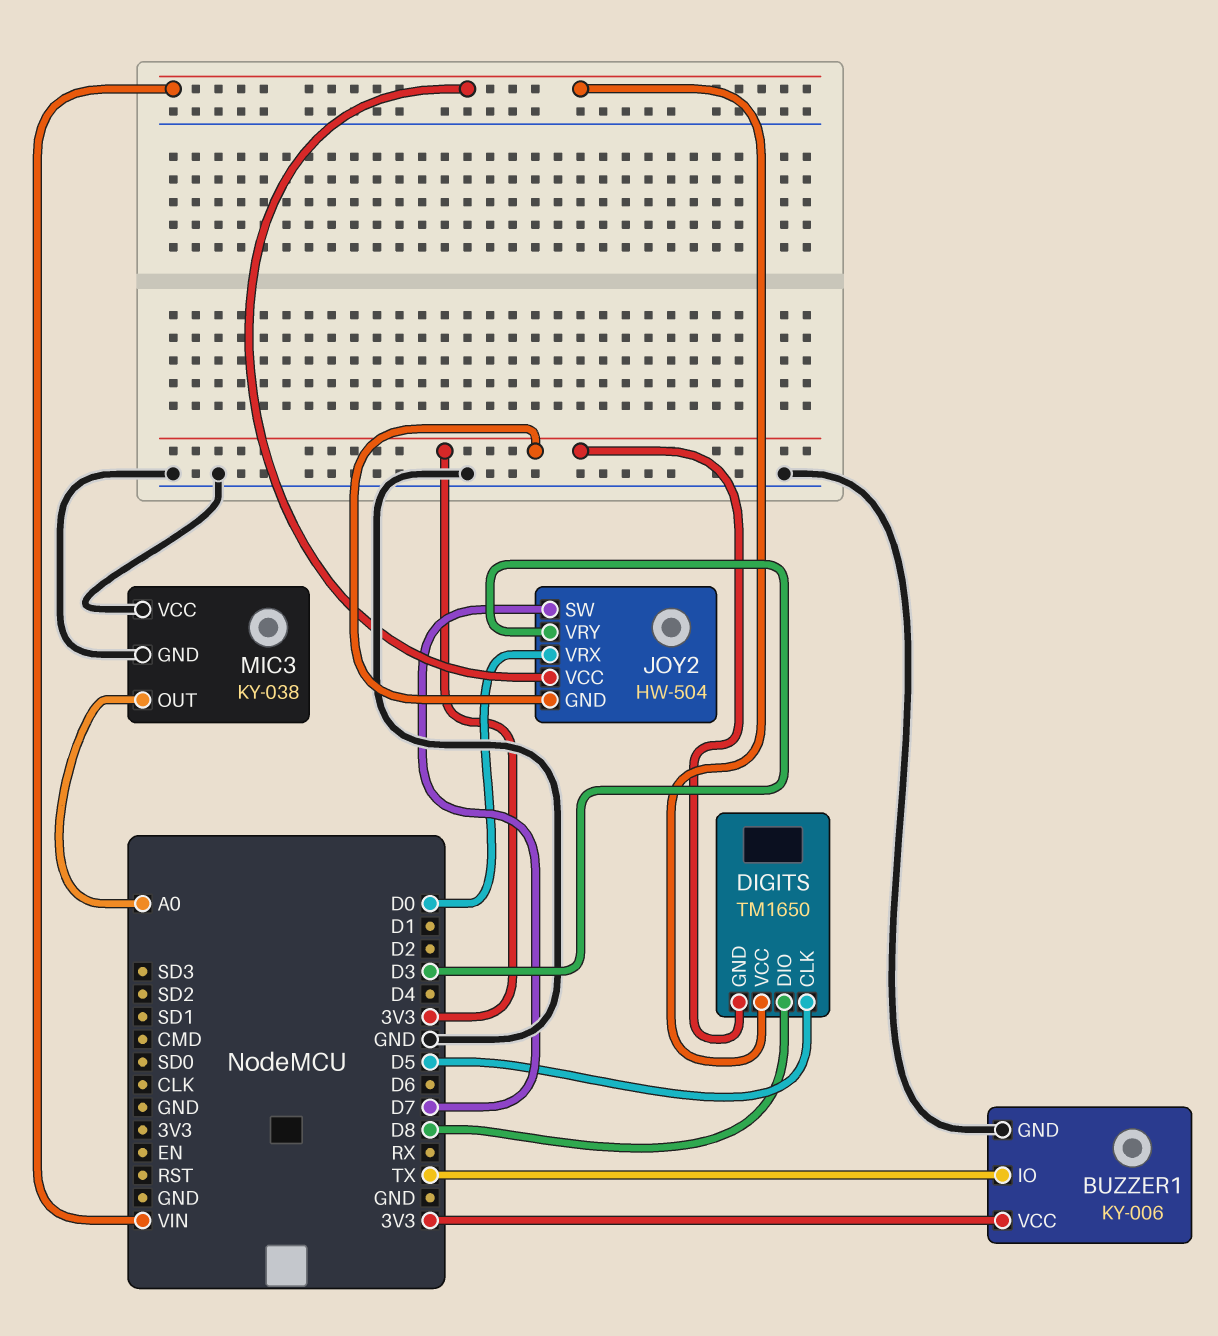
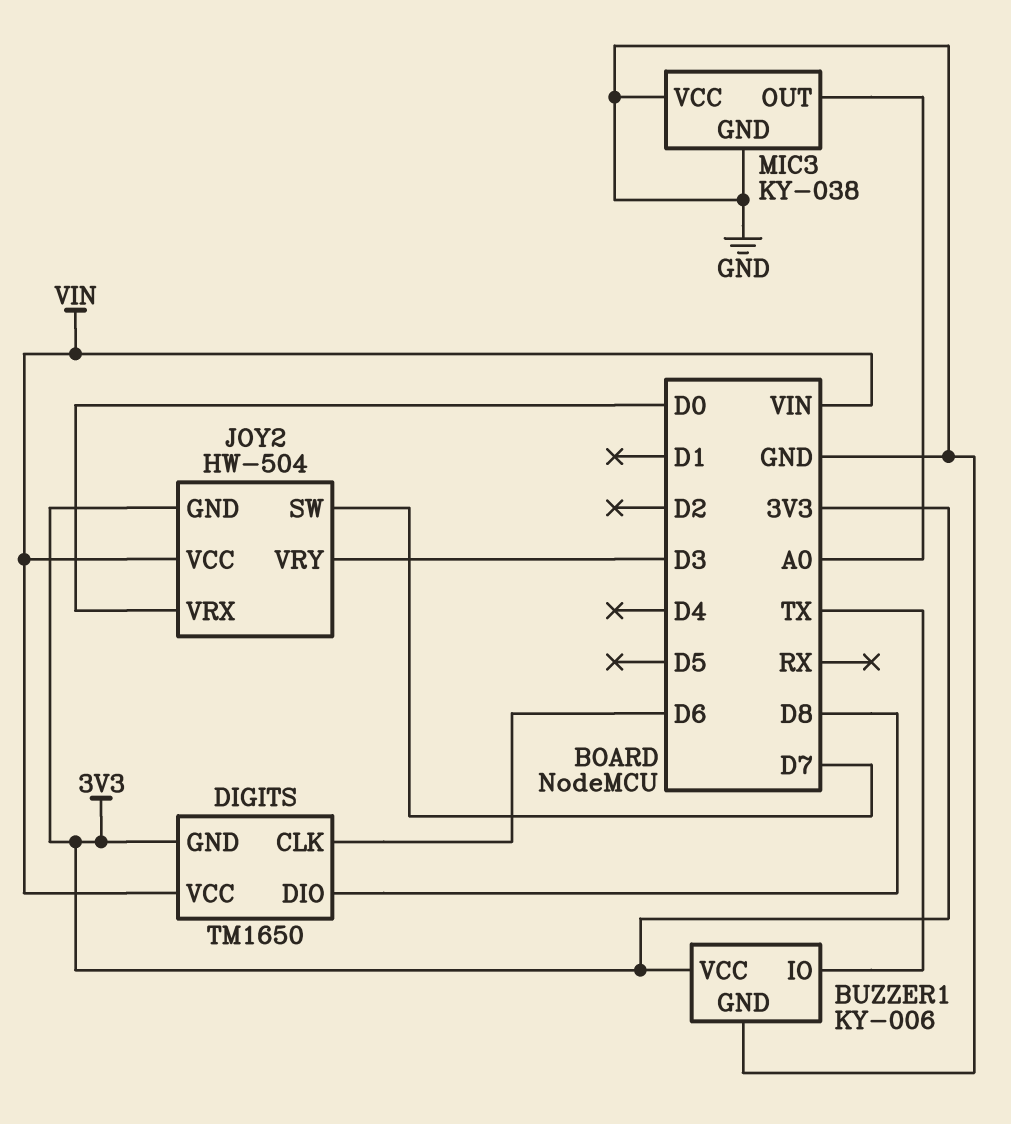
DIGITS pin CLK: D5 -> D6

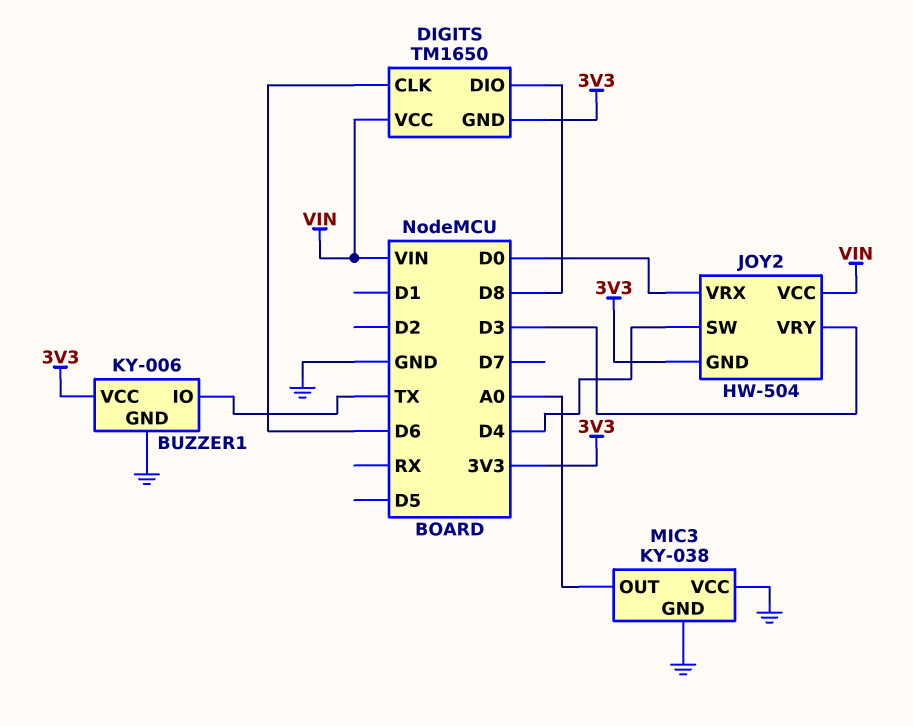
JOY2 pin SW: D7 -> D4

